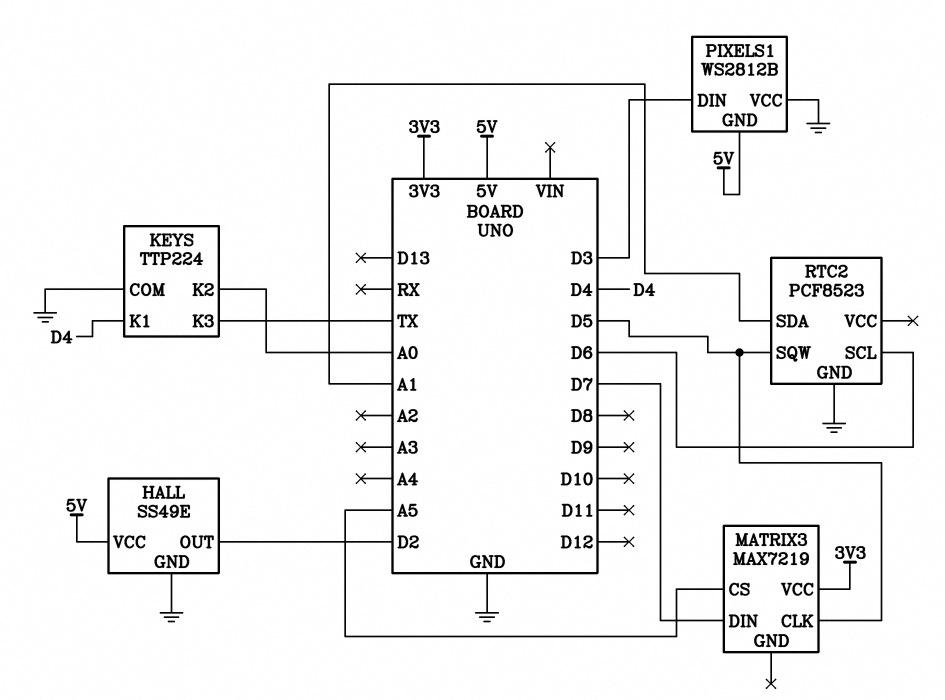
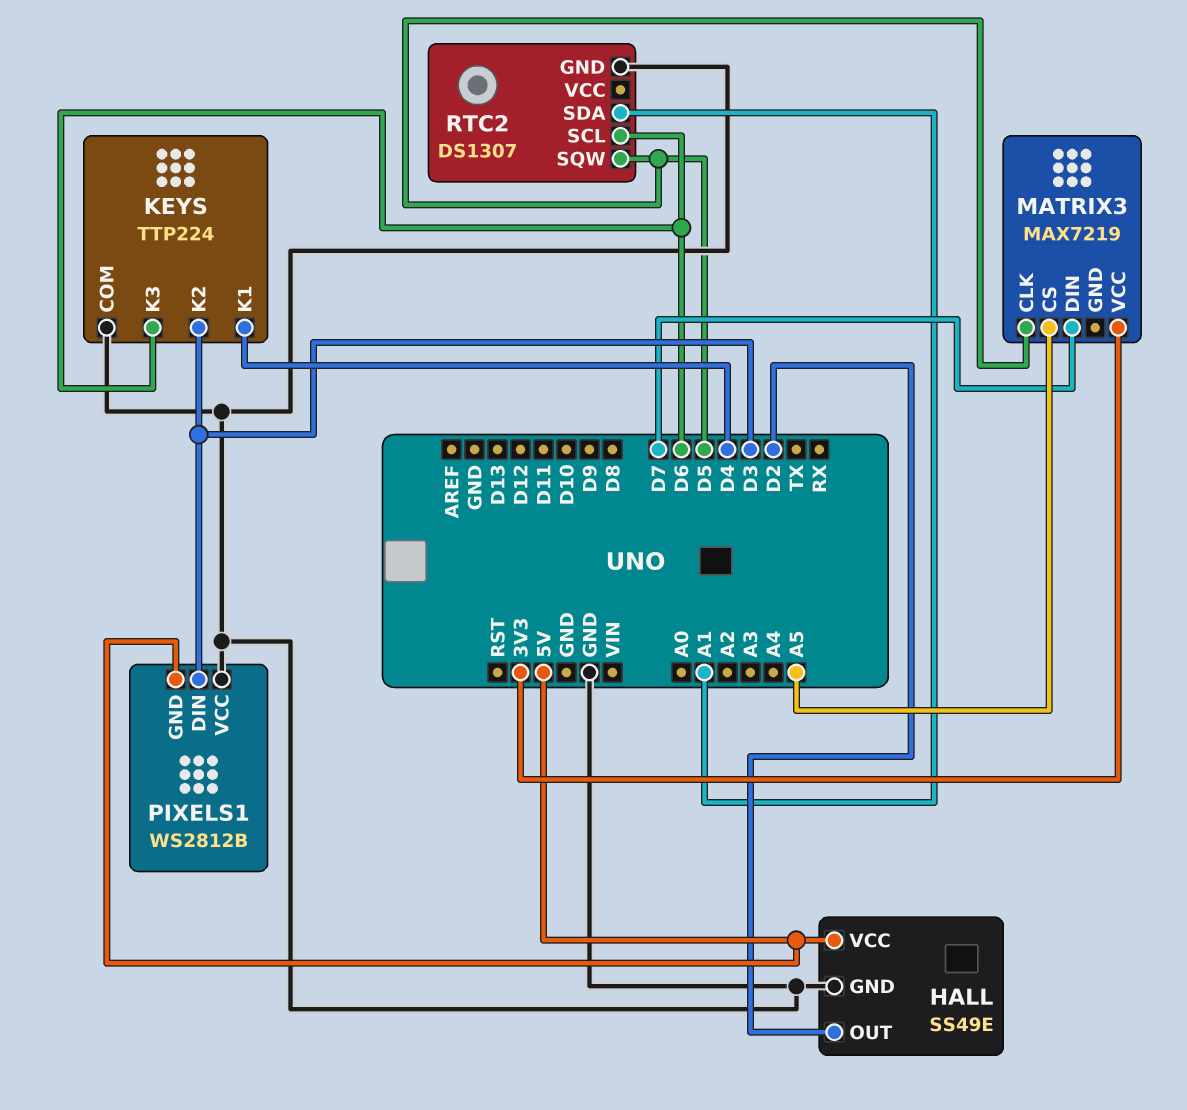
KEYS pin K2: A0 -> D3
KEYS pin K3: TX -> D6
RTC2: PCF8523 -> DS1307

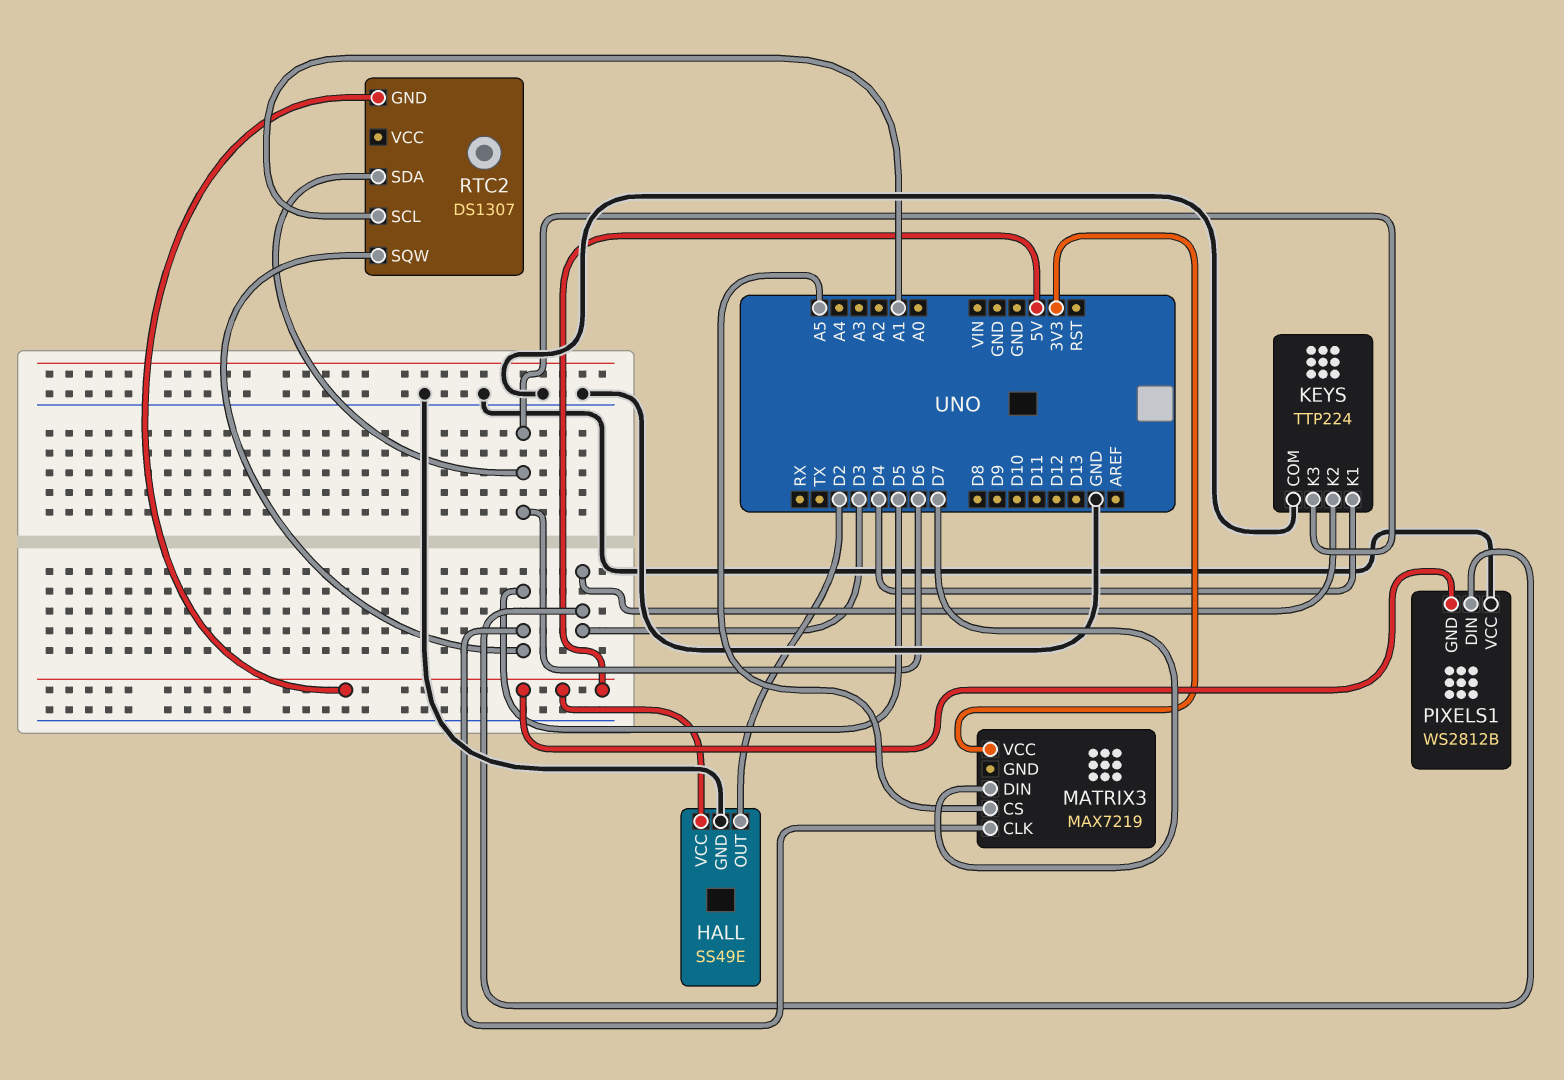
RTC2 pin GND: GND -> 5V
RTC2 pin SCL: D6 -> A1
RTC2 pin SDA: A1 -> D6

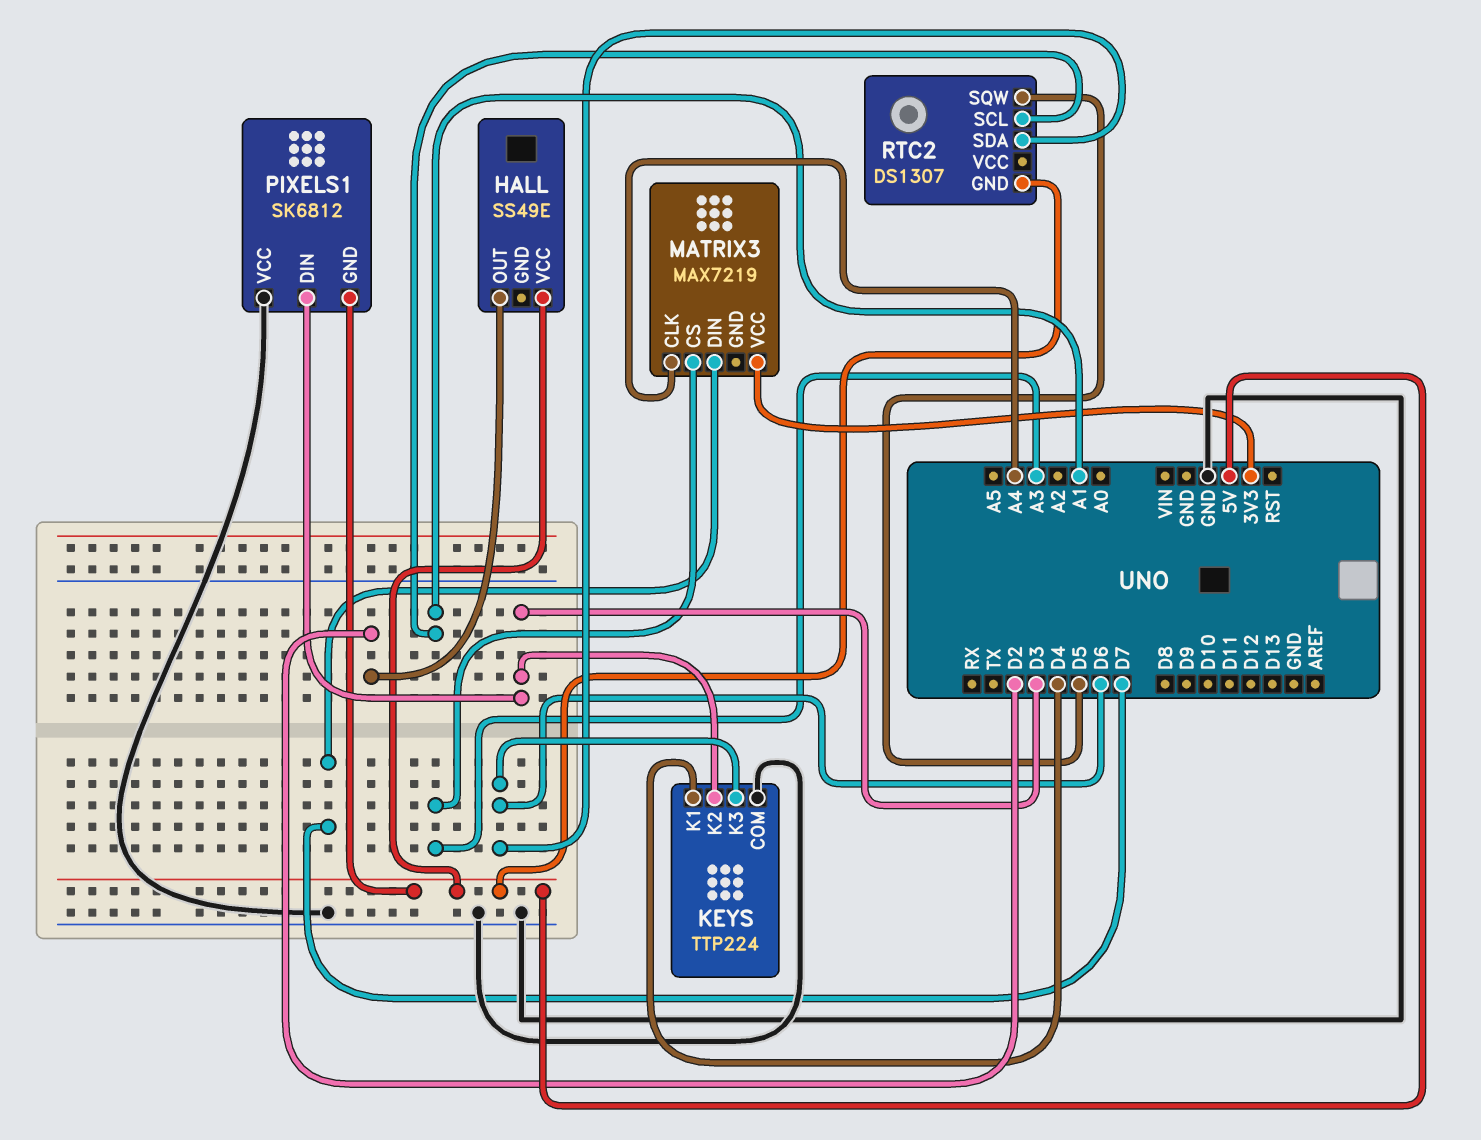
HALL pin GND: GND -> none
MATRIX3 pin CLK: D5 -> A4
MATRIX3 pin CS: A5 -> A3
PIXELS1: WS2812B -> SK6812

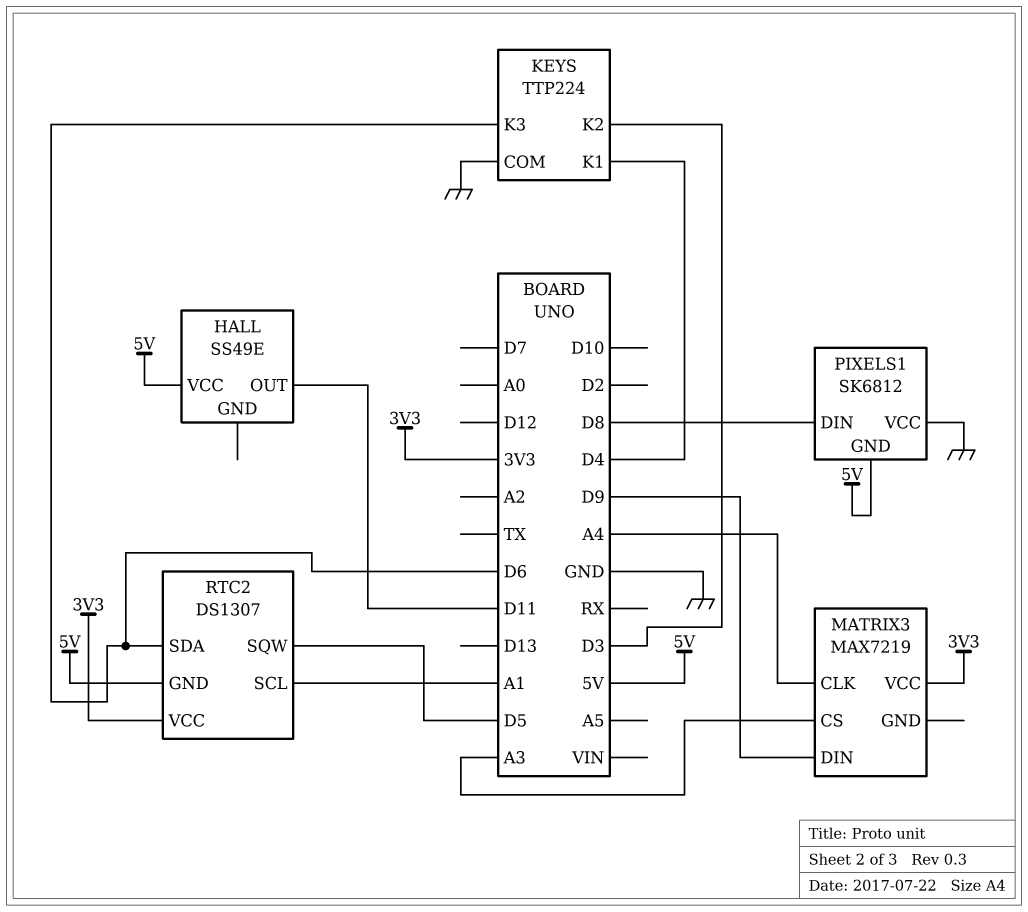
HALL pin OUT: D2 -> D11
MATRIX3 pin DIN: D7 -> D9
PIXELS1 pin DIN: D3 -> D8
RTC2 pin VCC: none -> 3V3

